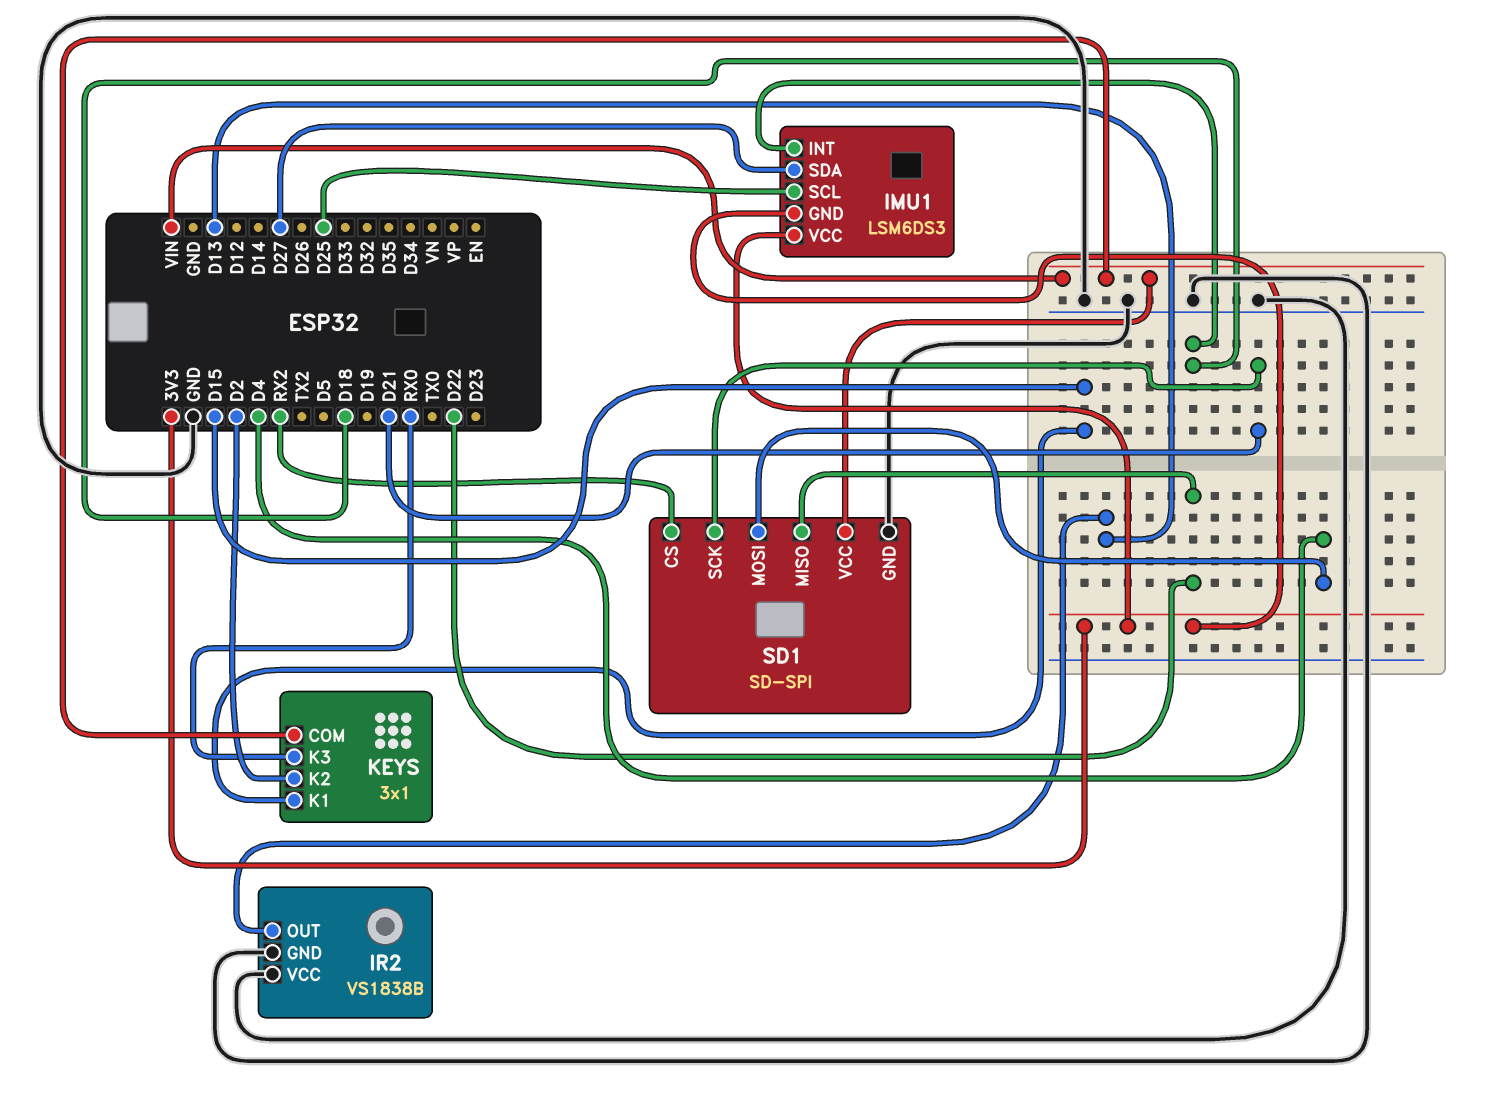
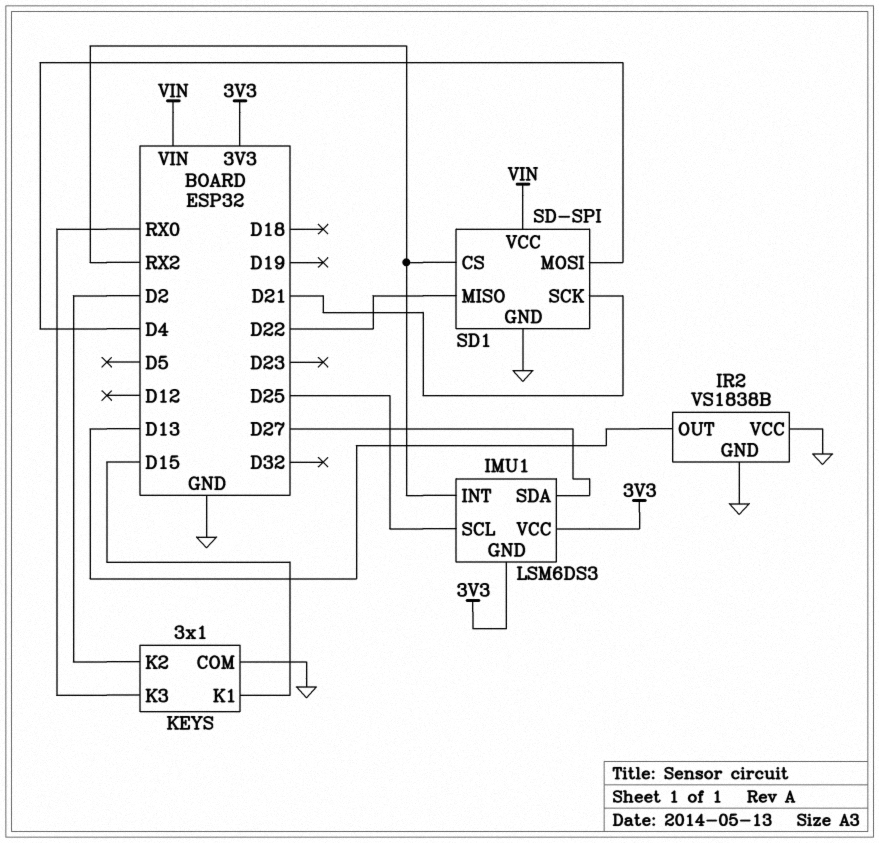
IMU1 pin INT: D18 -> RX2
KEYS pin COM: VIN -> GND

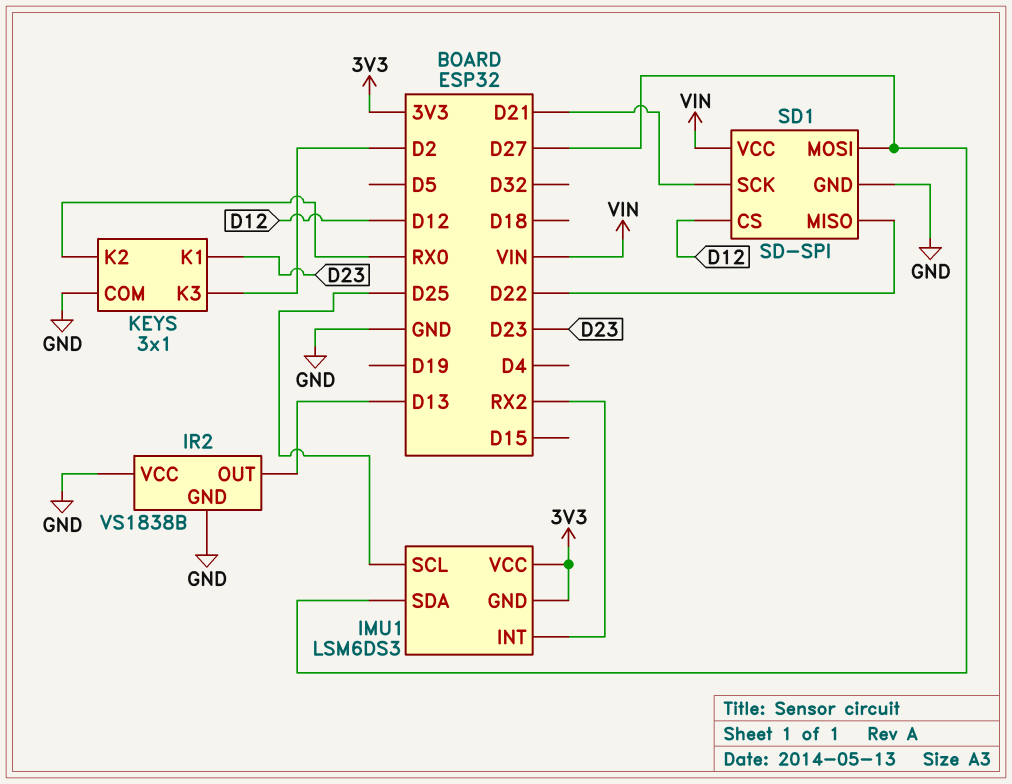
KEYS pin K1: D15 -> D23
KEYS pin K2: D2 -> RX0
KEYS pin K3: RX0 -> D2
SD1 pin CS: RX2 -> D12
SD1 pin MOSI: D4 -> D27

